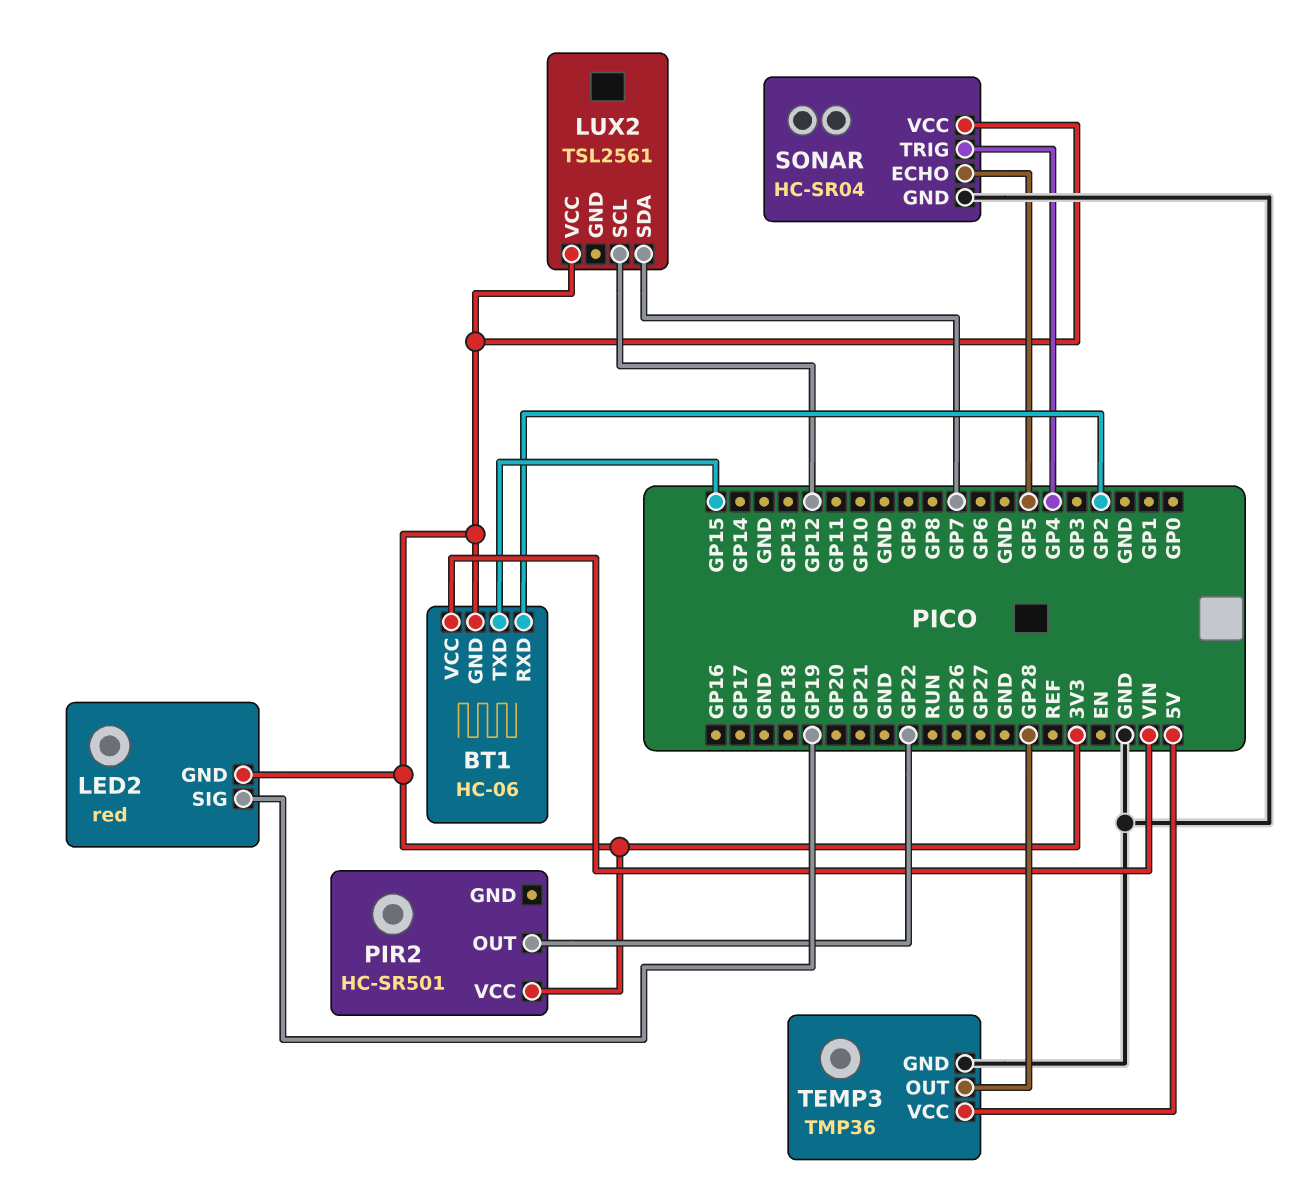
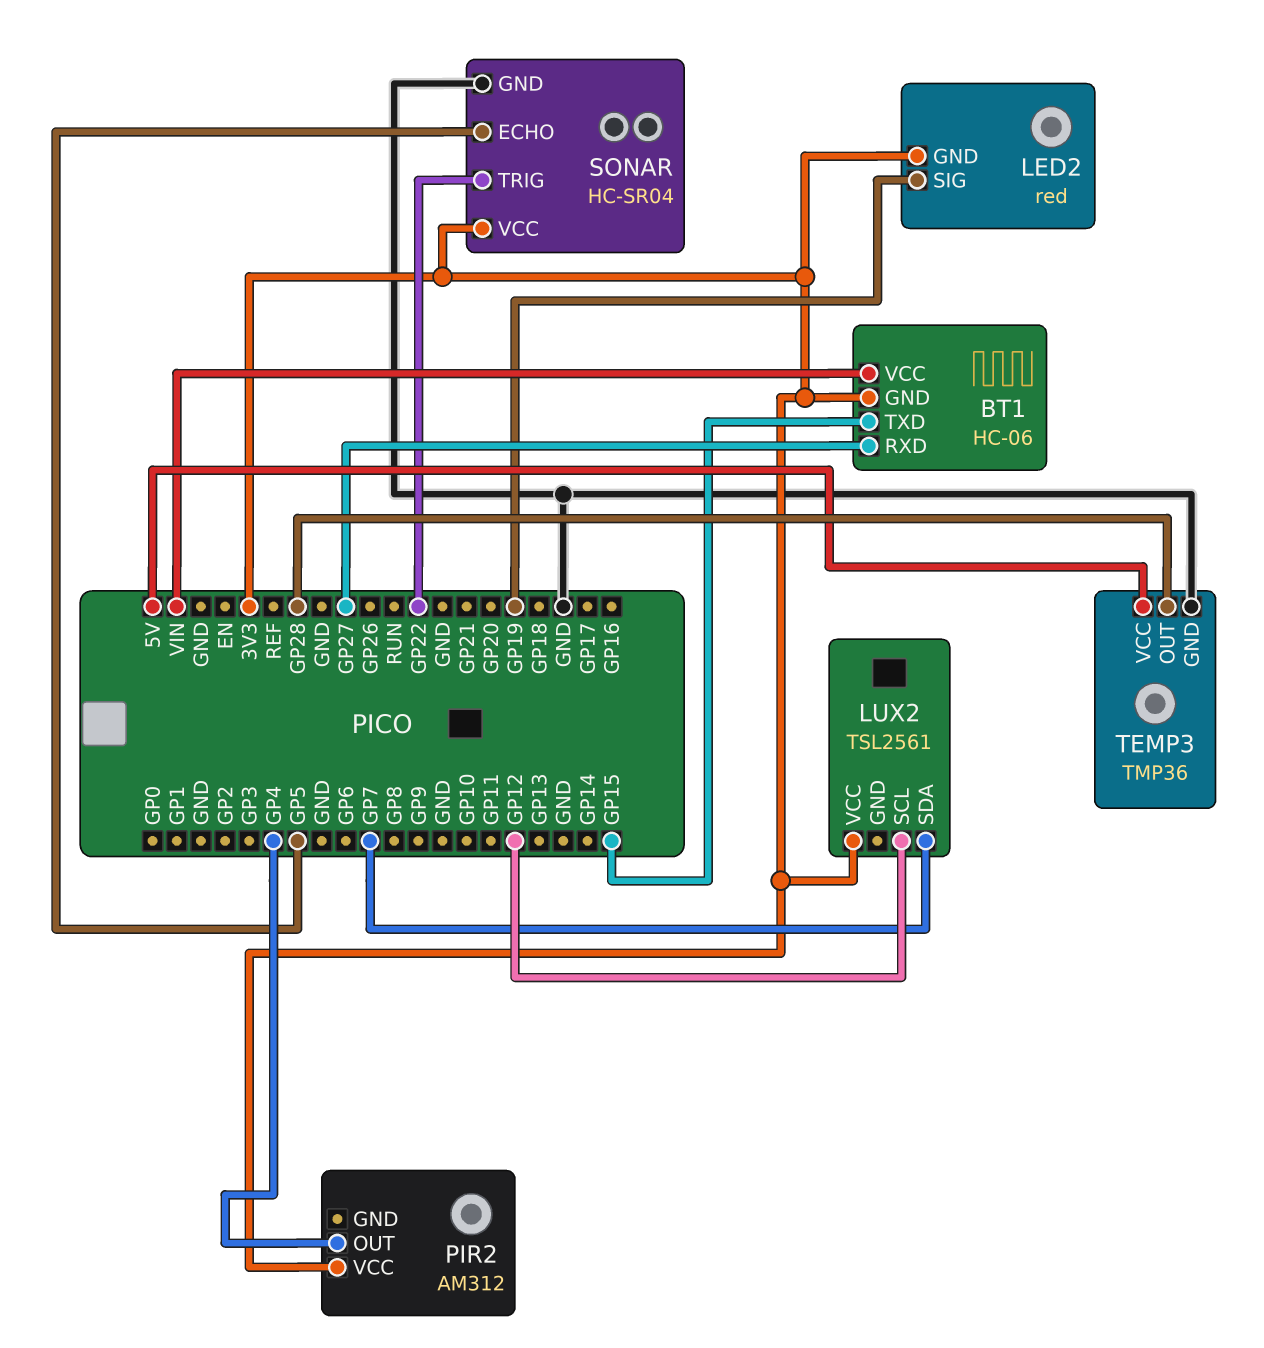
BT1 pin RXD: GP2 -> GP27
PIR2: HC-SR501 -> AM312
PIR2 pin OUT: GP22 -> GP4
SONAR pin TRIG: GP4 -> GP22

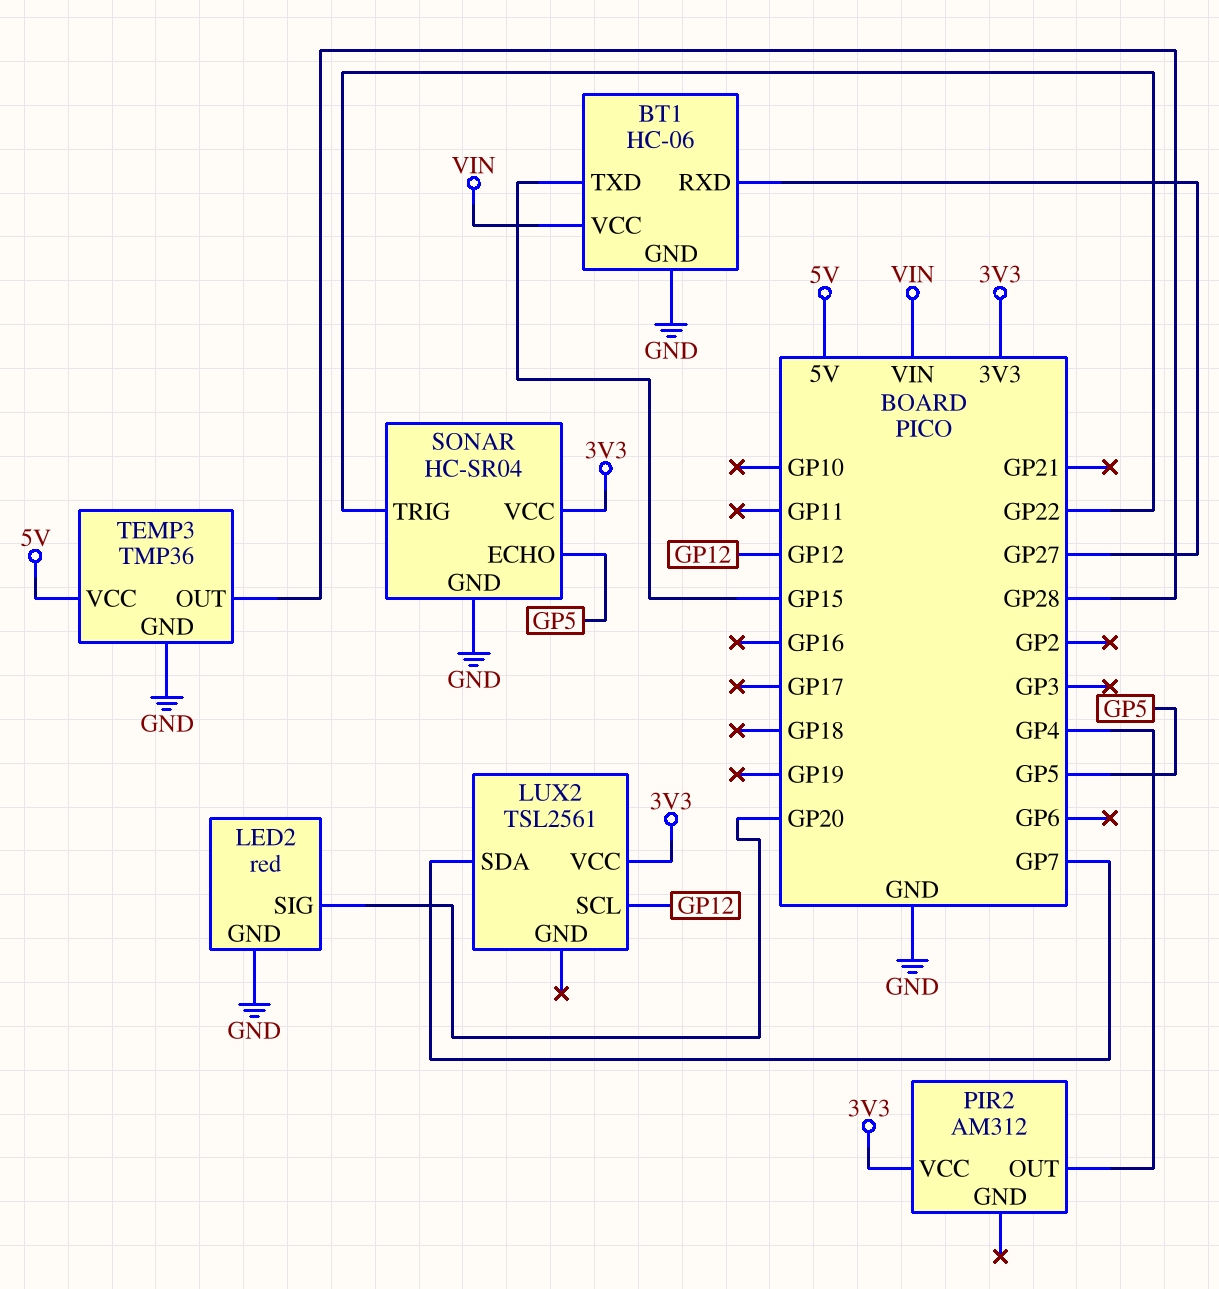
BT1 pin GND: 3V3 -> GND
LED2 pin GND: 3V3 -> GND
LED2 pin SIG: GP19 -> GP20

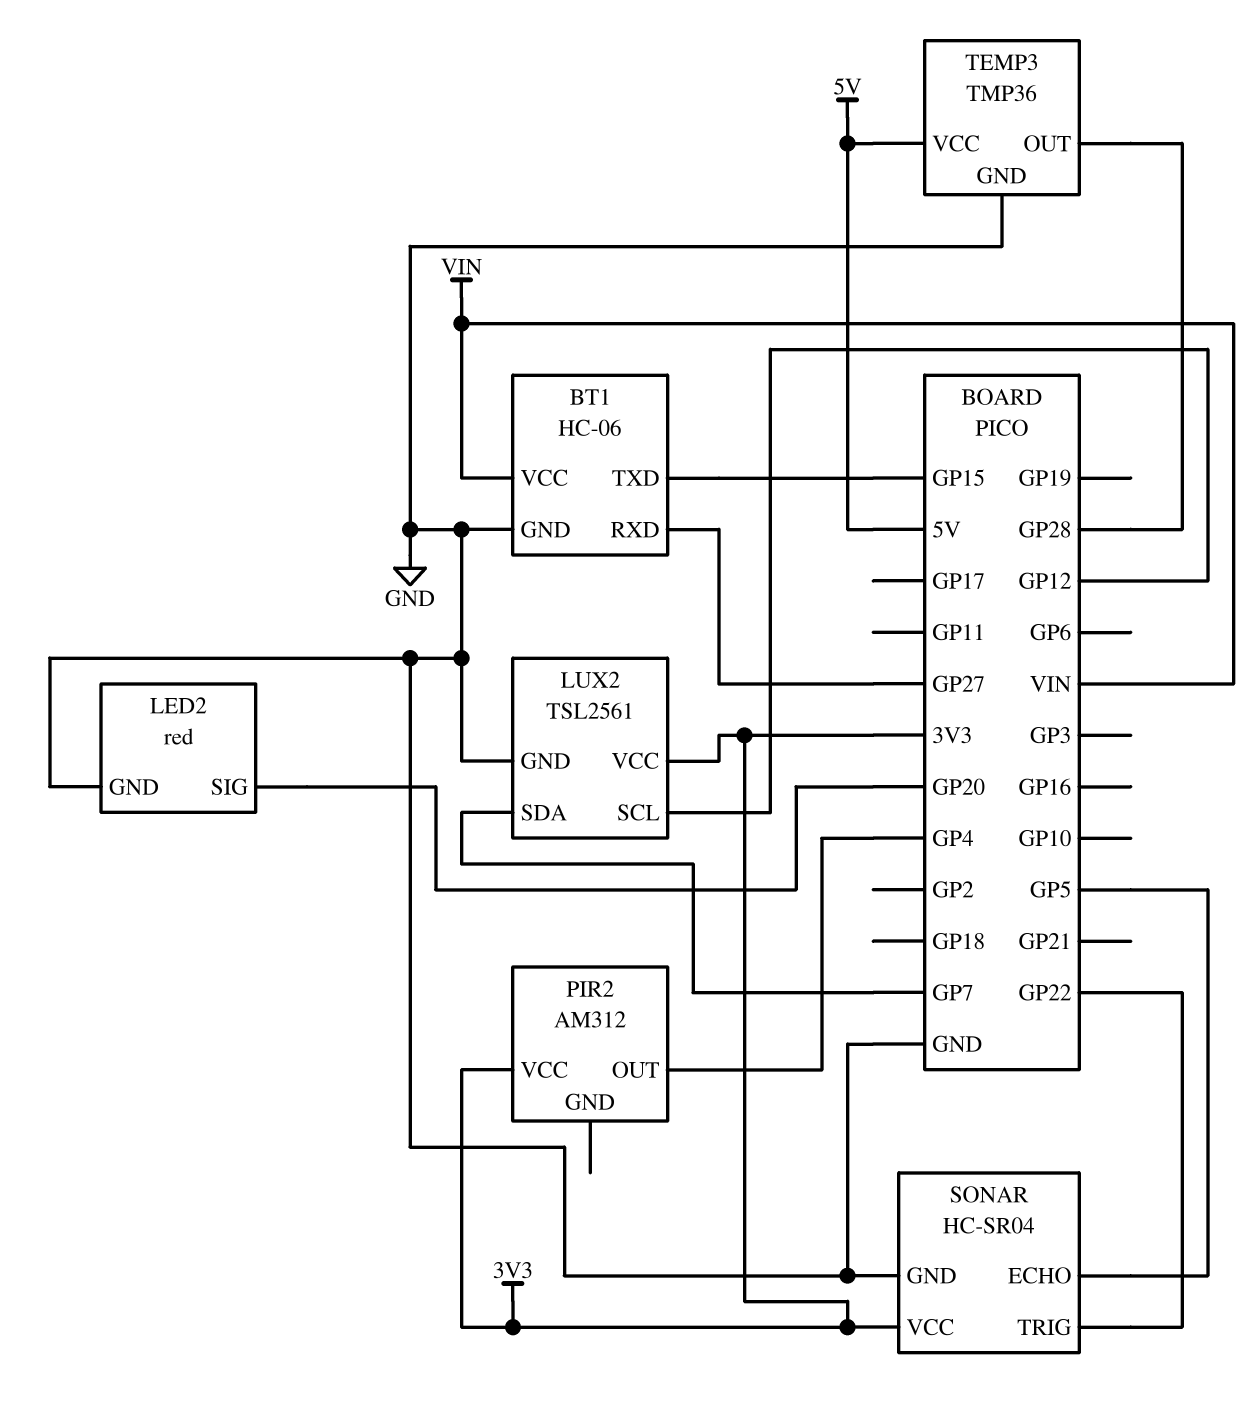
LUX2 pin GND: none -> GND

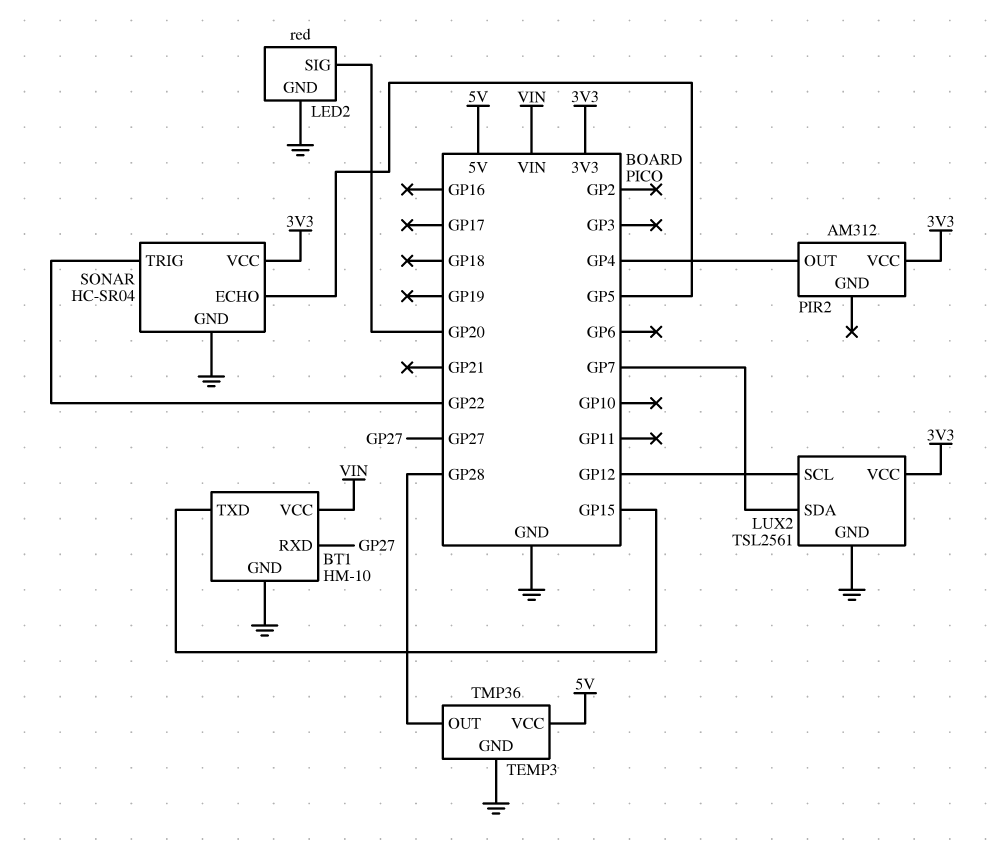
BT1: HC-06 -> HM-10

